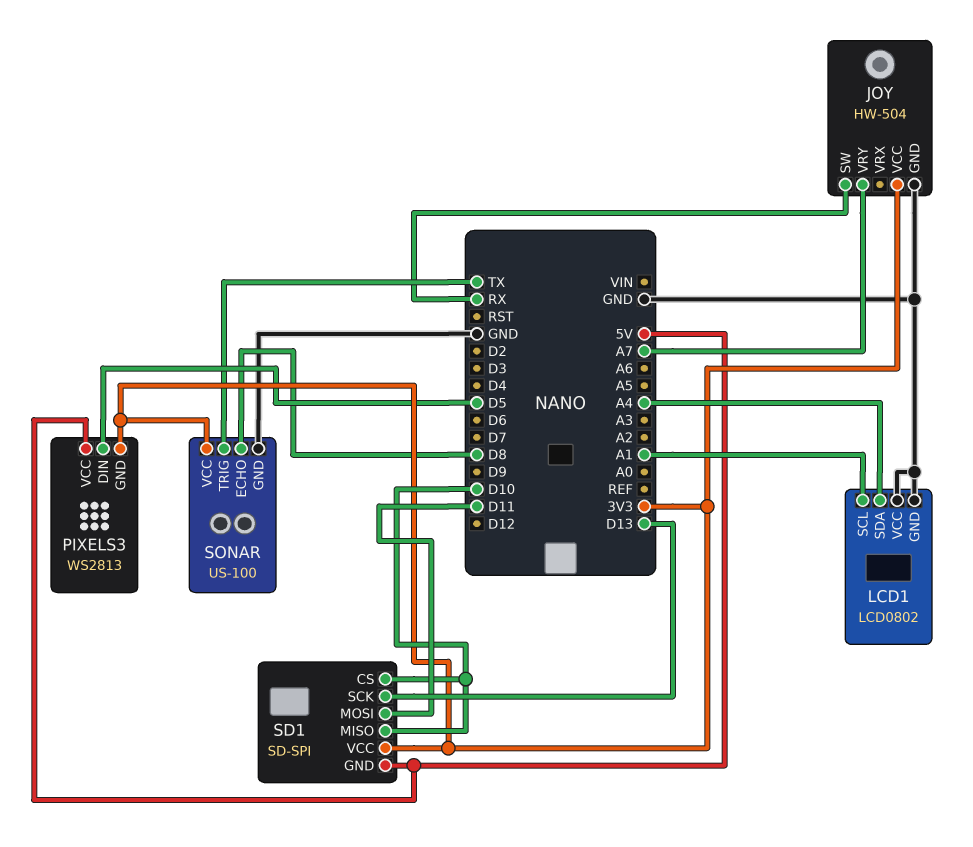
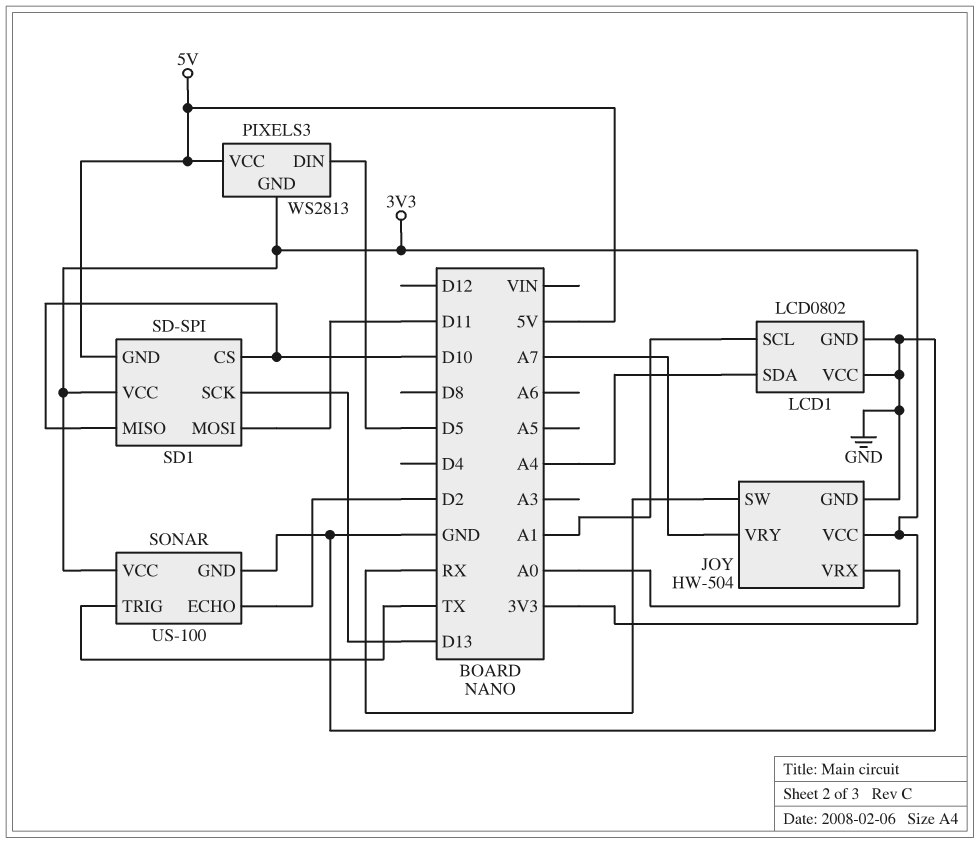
JOY pin VRX: none -> A0
SONAR pin ECHO: D8 -> D2

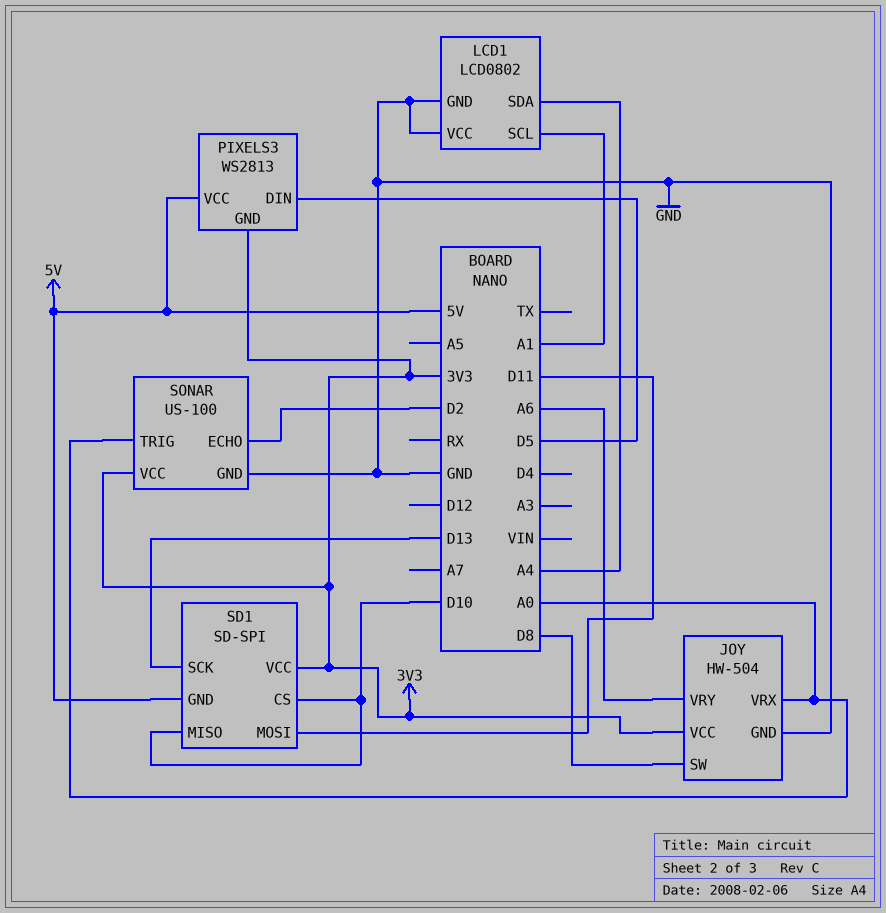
JOY pin SW: RX -> D8
JOY pin VRY: A7 -> A6
SONAR pin TRIG: TX -> A0

